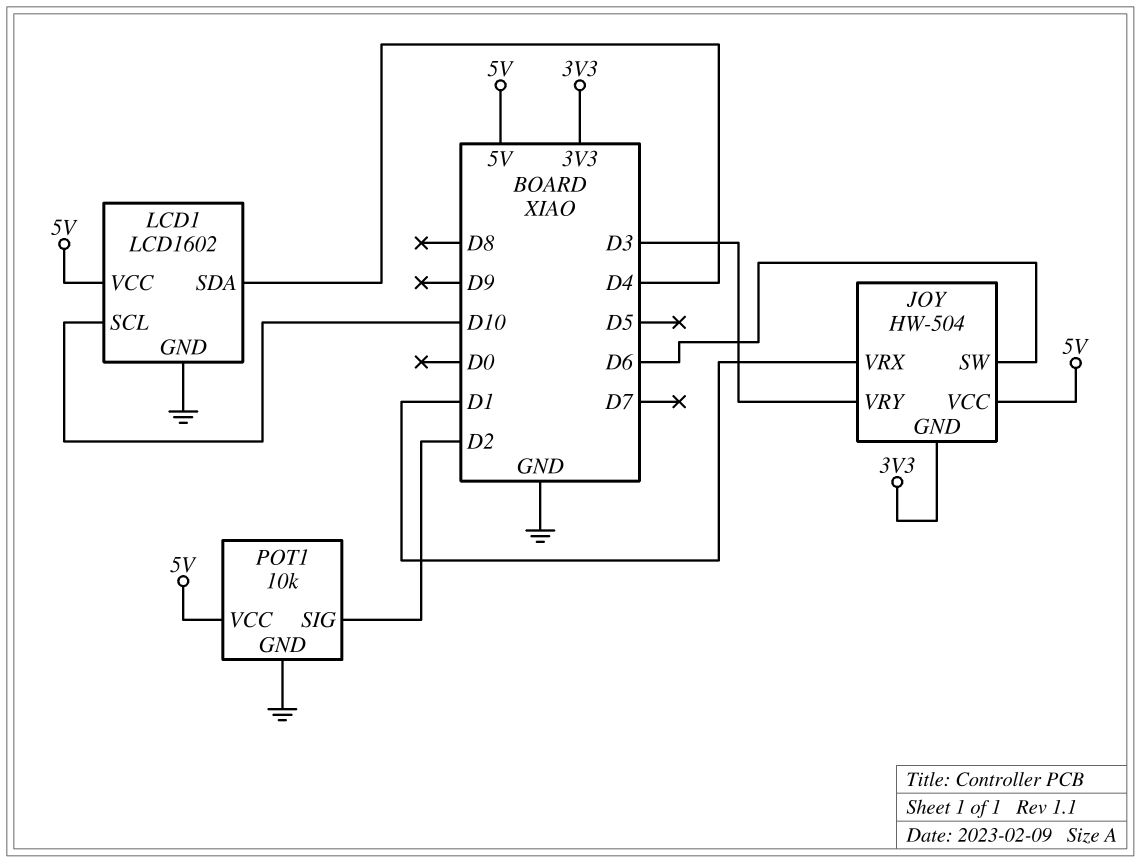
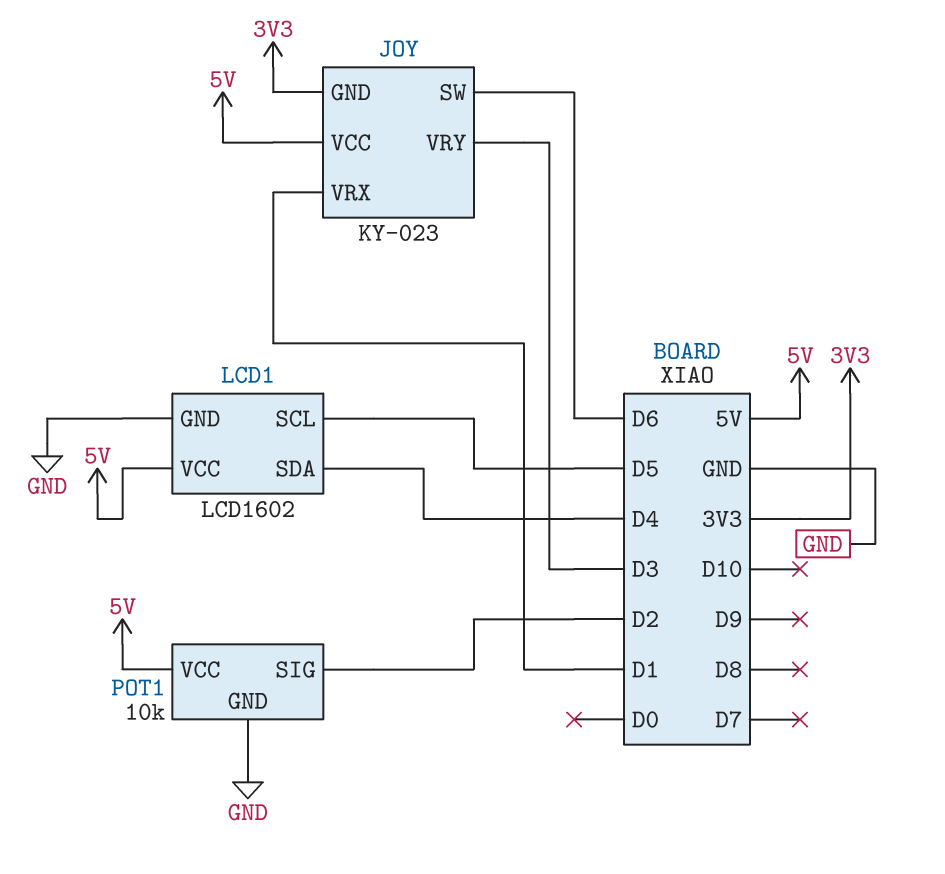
JOY: HW-504 -> KY-023
LCD1 pin SCL: D10 -> D5

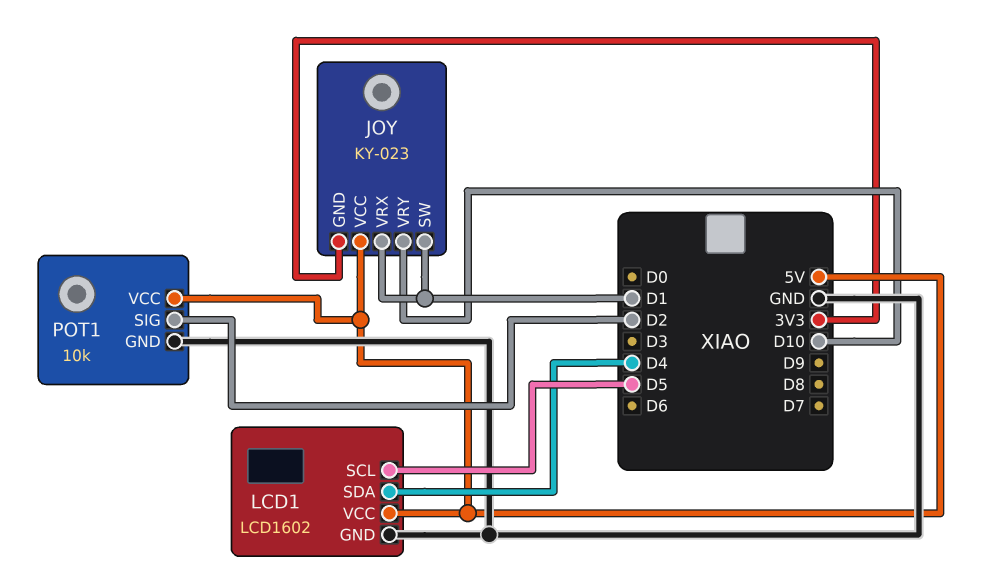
JOY pin SW: D6 -> D1
JOY pin VRY: D3 -> D10

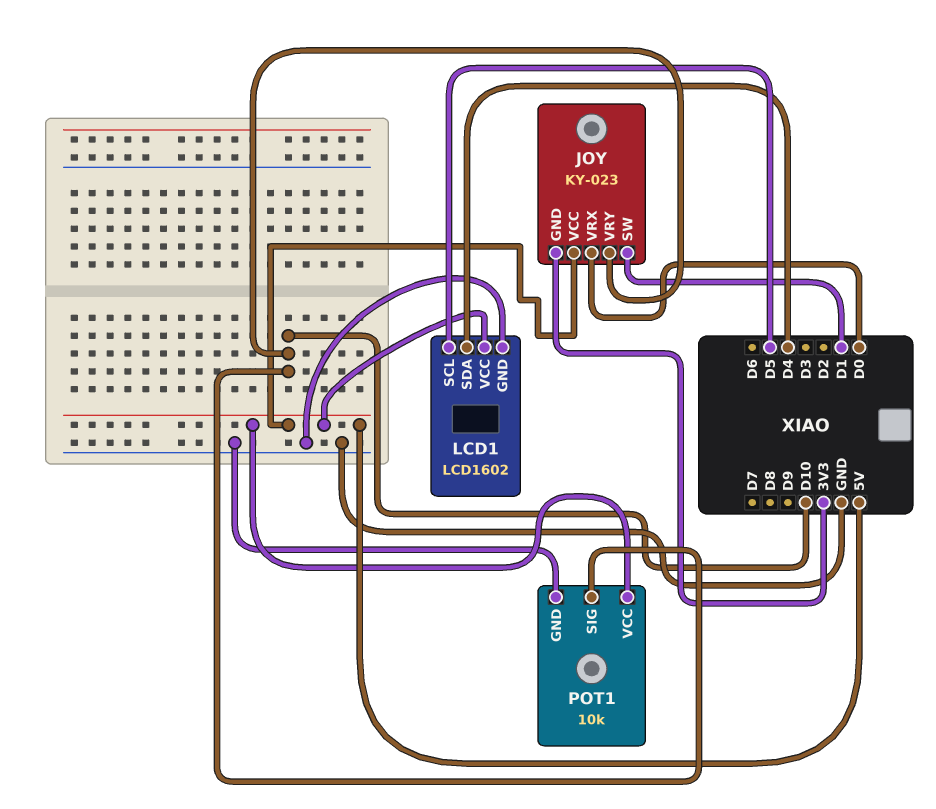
JOY pin VRX: D1 -> D0
POT1 pin SIG: D2 -> D10

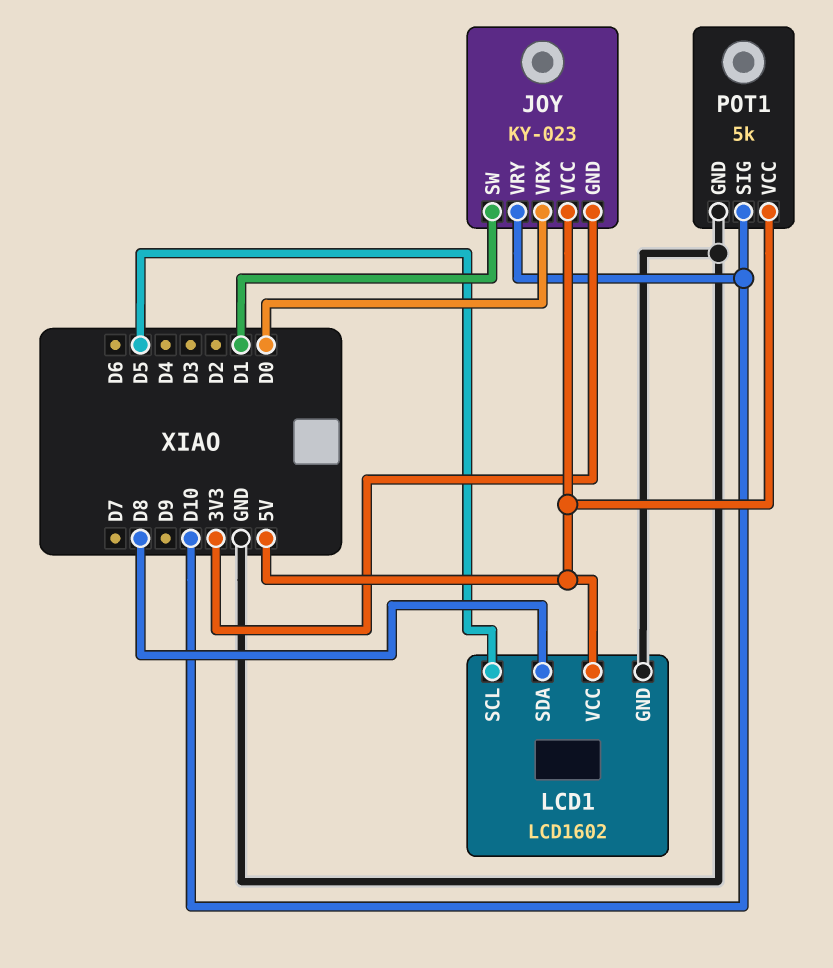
LCD1 pin SDA: D4 -> D8
POT1: 10k -> 5k

